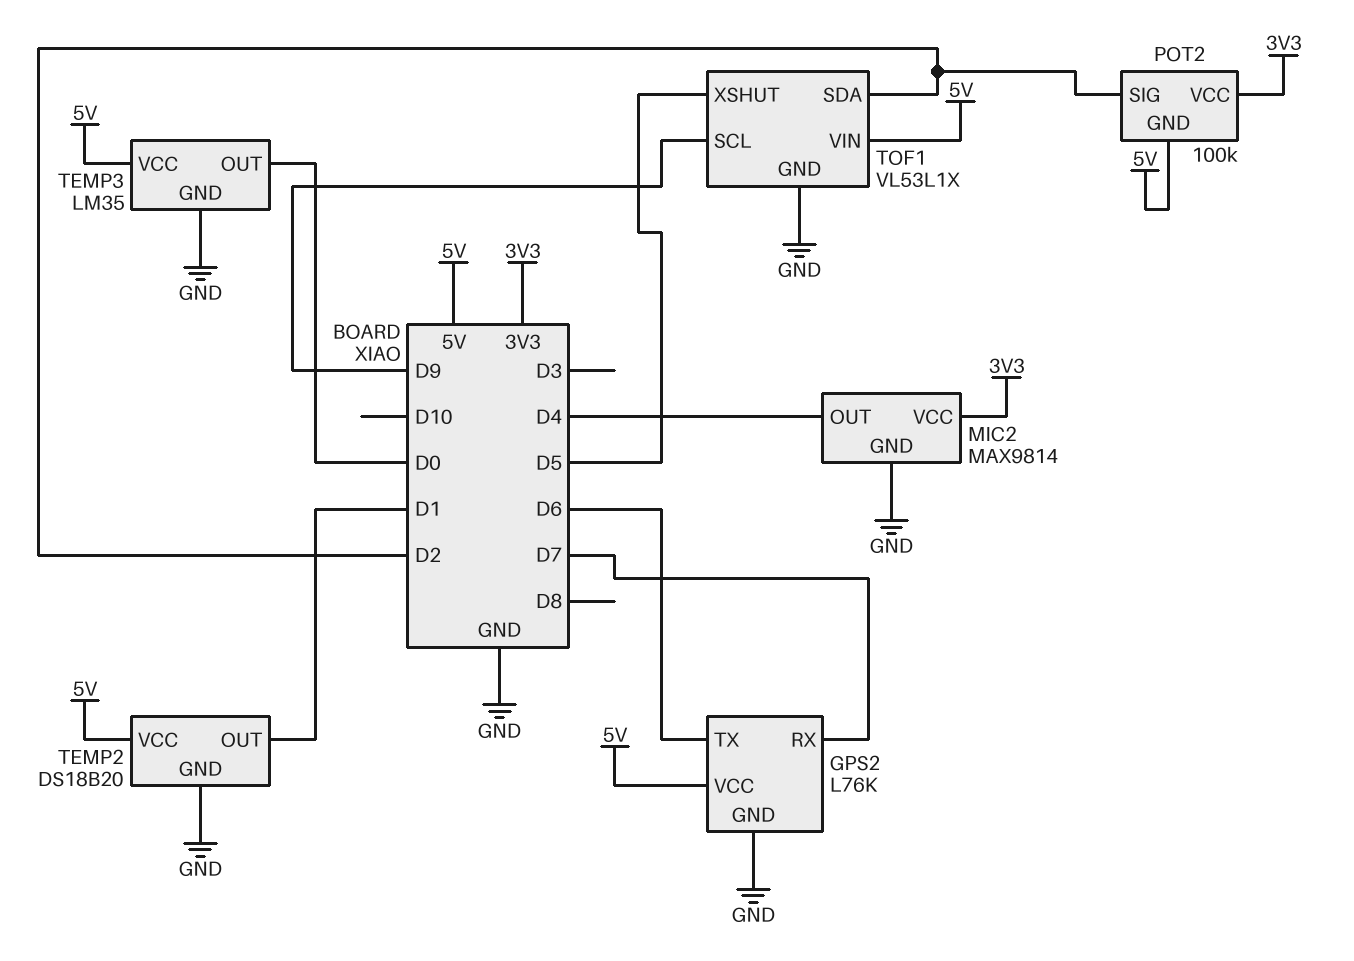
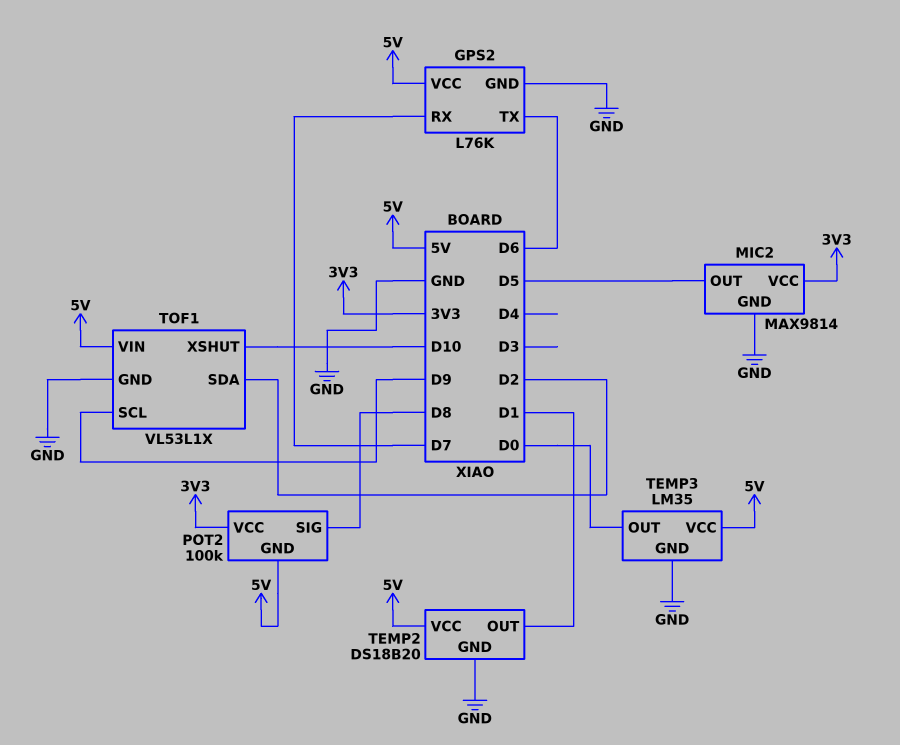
MIC2 pin OUT: D4 -> D5
POT2 pin SIG: D2 -> D8
TOF1 pin XSHUT: D5 -> D10

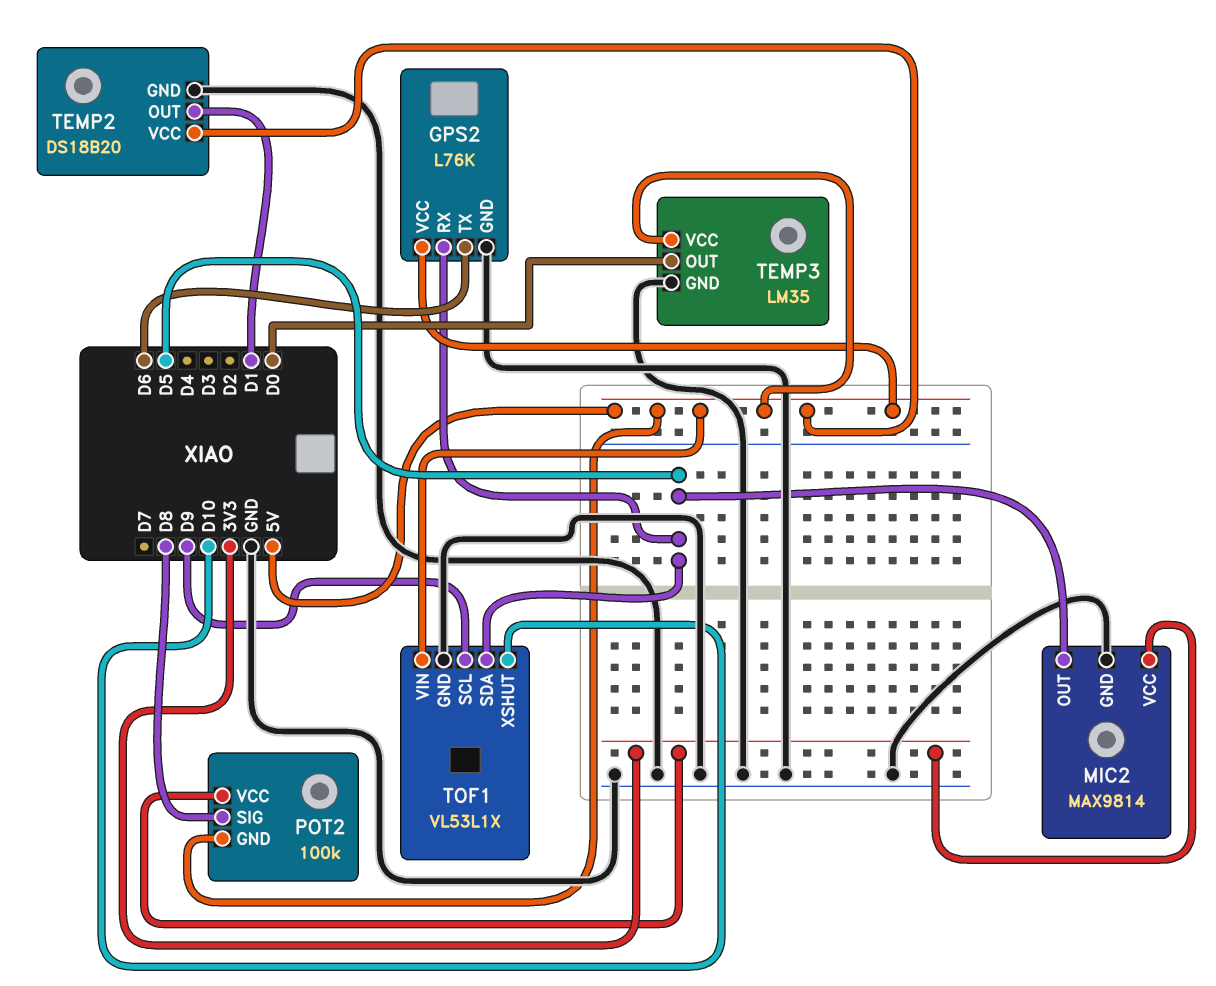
GPS2 pin RX: D7 -> D5
TOF1 pin SDA: D2 -> D5

